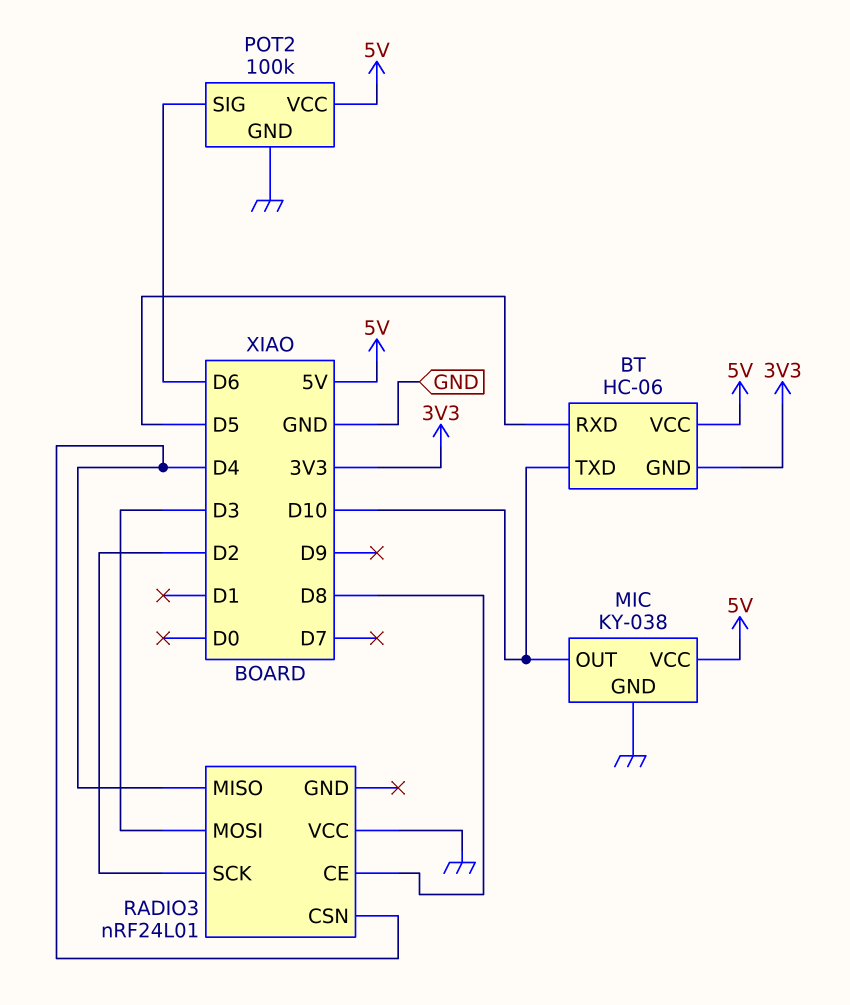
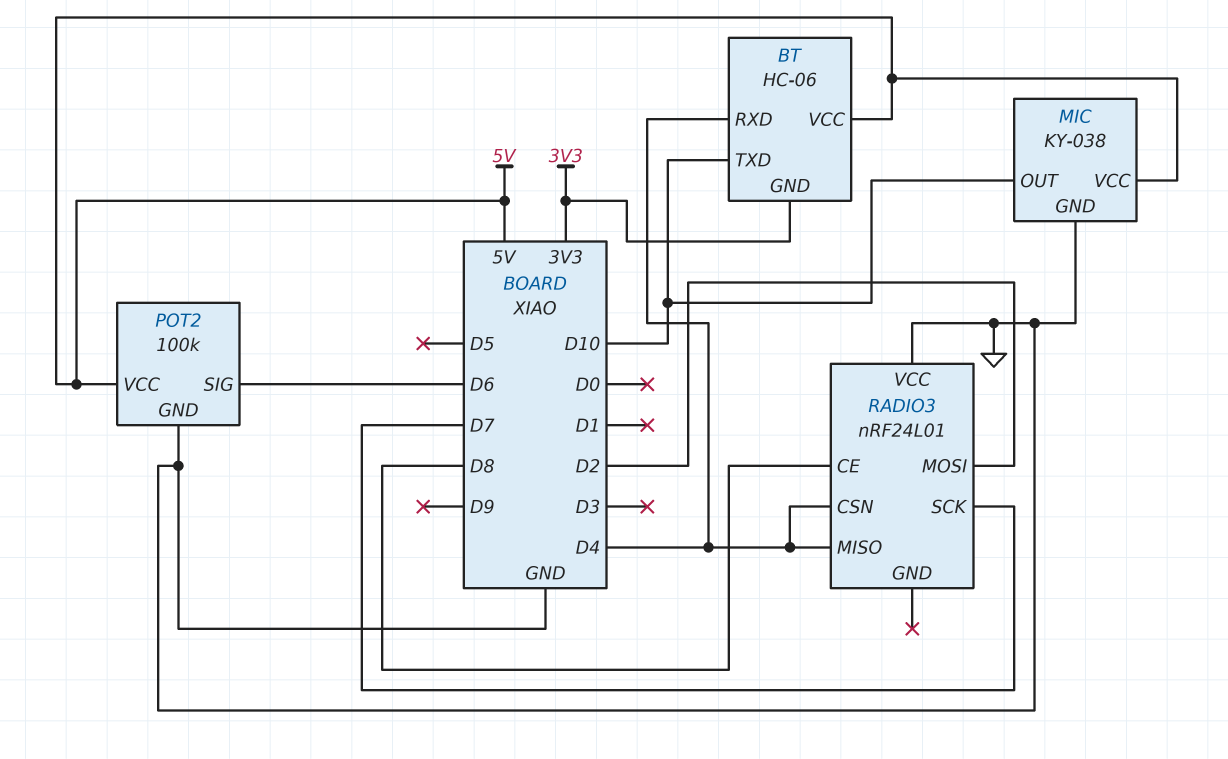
BT pin RXD: D5 -> D4
RADIO3 pin MOSI: D3 -> D2
RADIO3 pin SCK: D2 -> D7

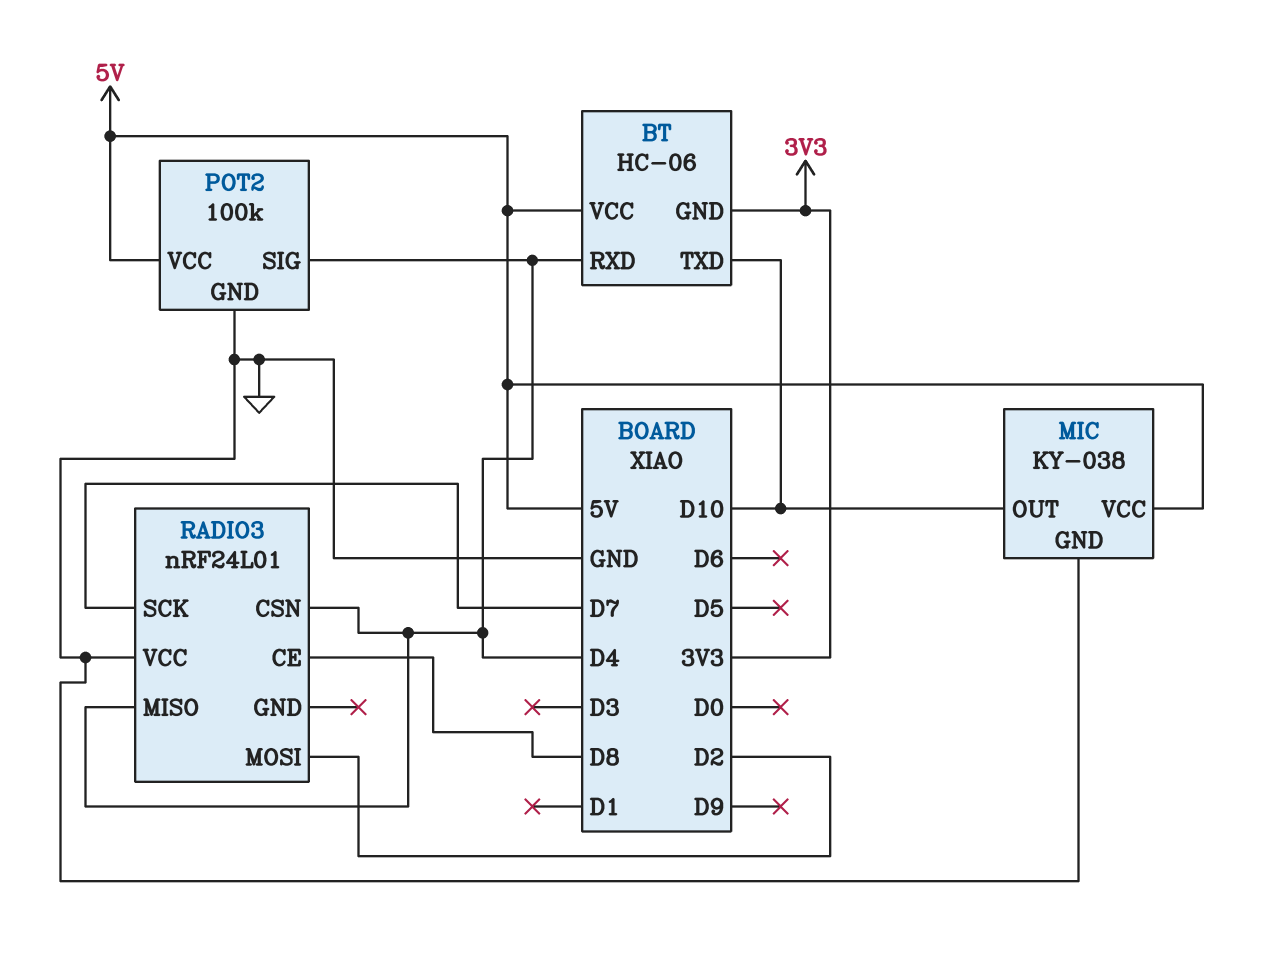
POT2 pin SIG: D6 -> D4

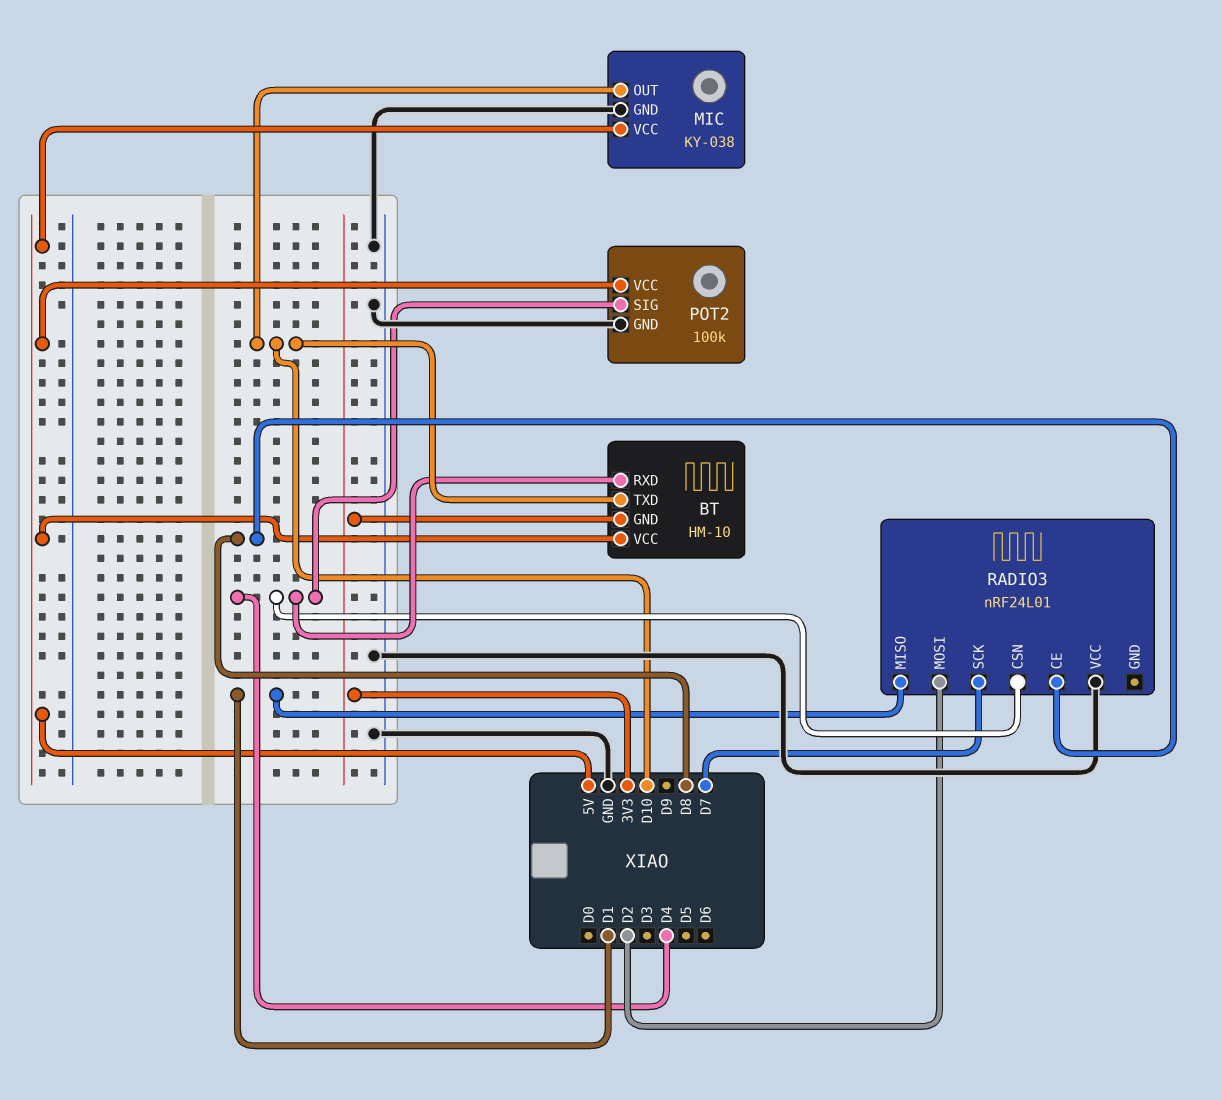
BT: HC-06 -> HM-10
RADIO3 pin MISO: D4 -> D1

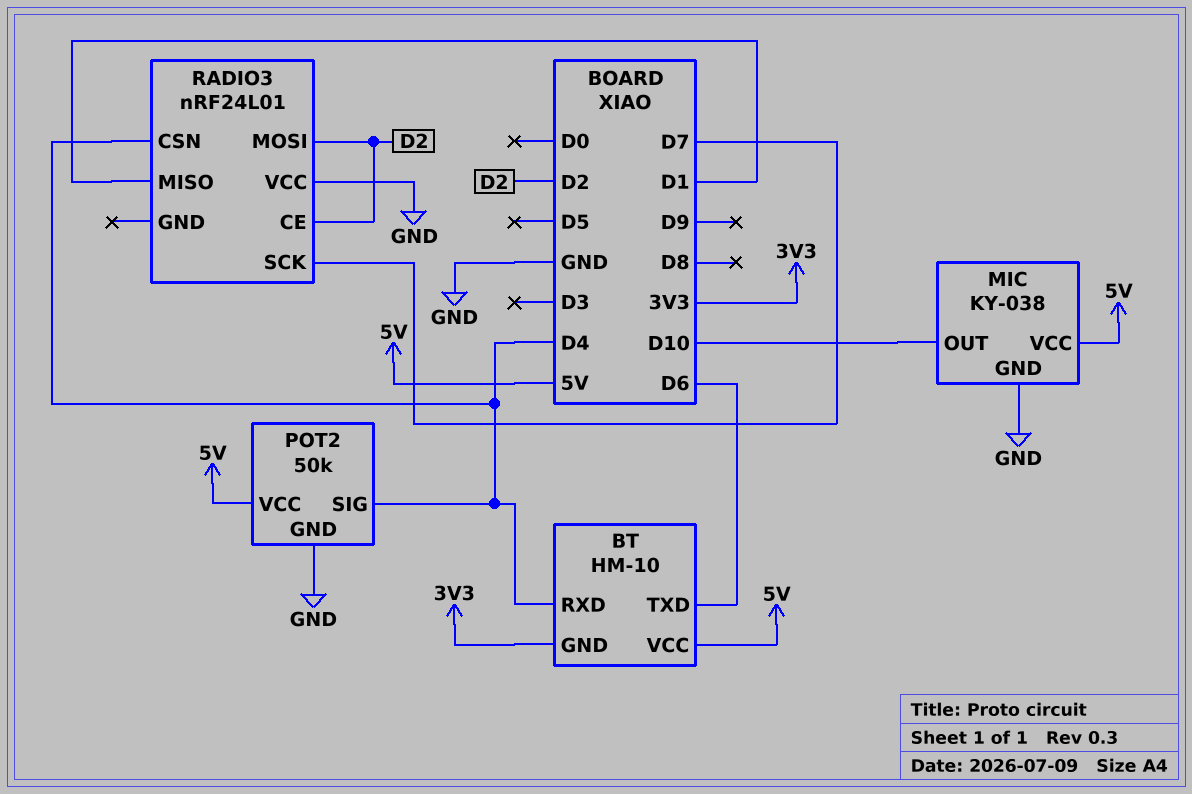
BT pin TXD: D10 -> D6
POT2: 100k -> 50k
RADIO3 pin CE: D8 -> D2

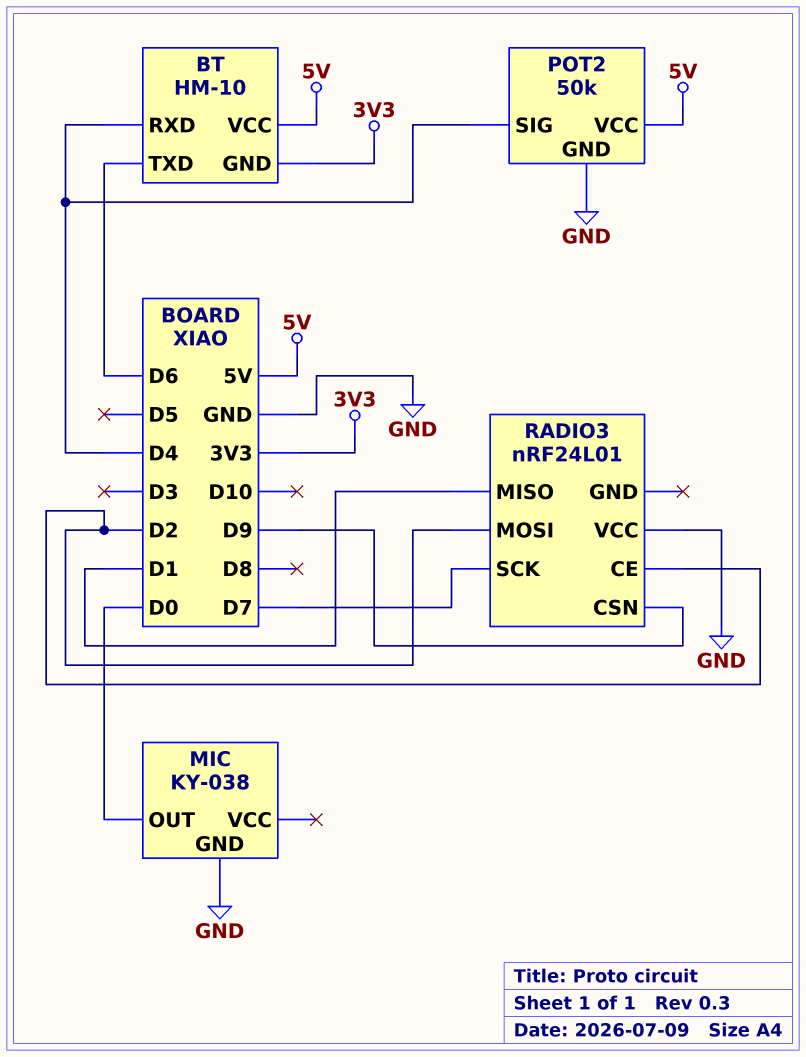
MIC pin OUT: D10 -> D0
MIC pin VCC: 5V -> none
RADIO3 pin CSN: D4 -> D9

